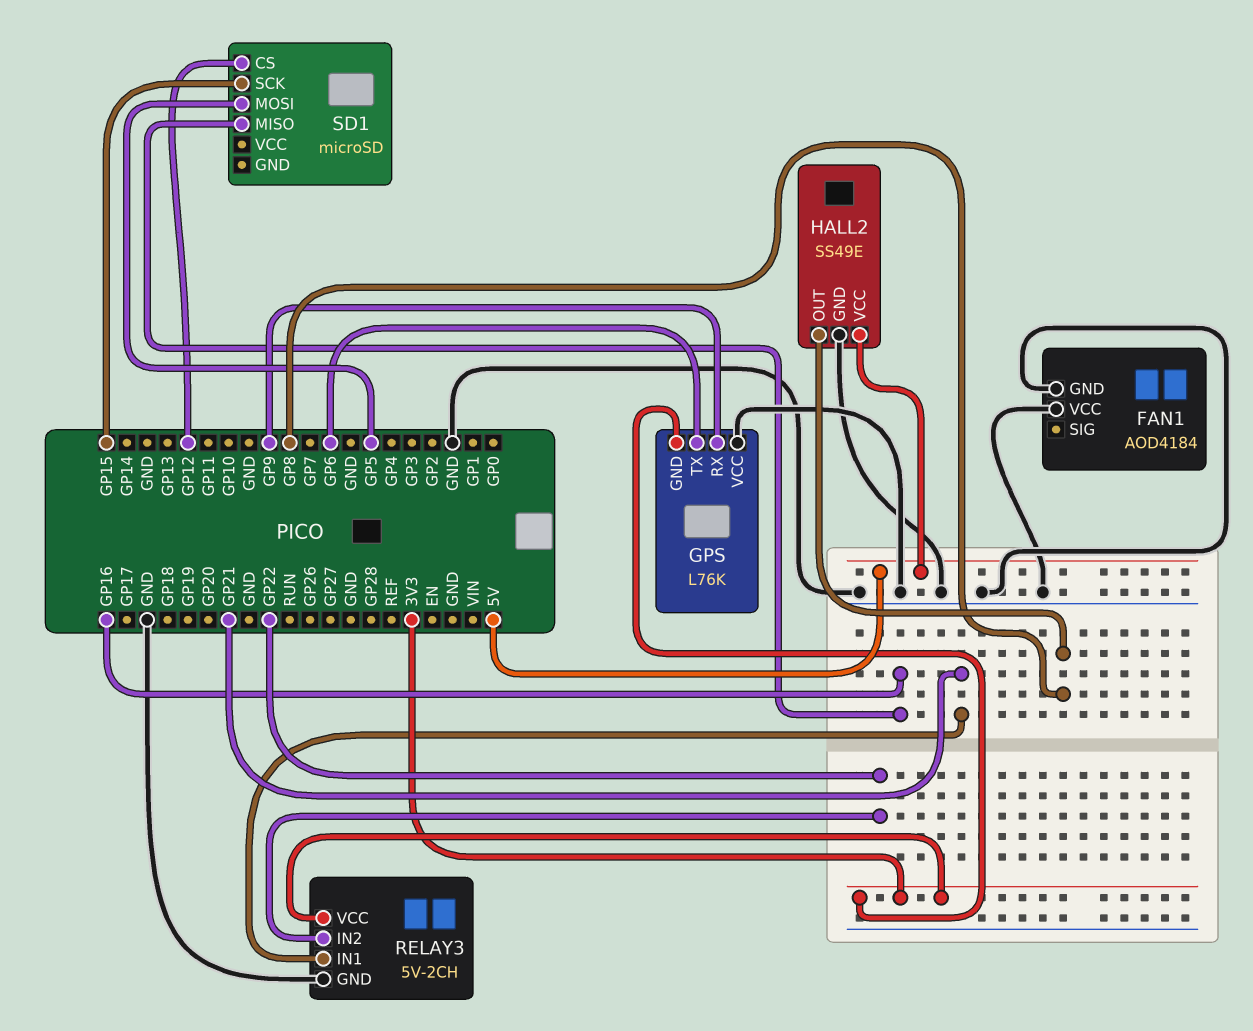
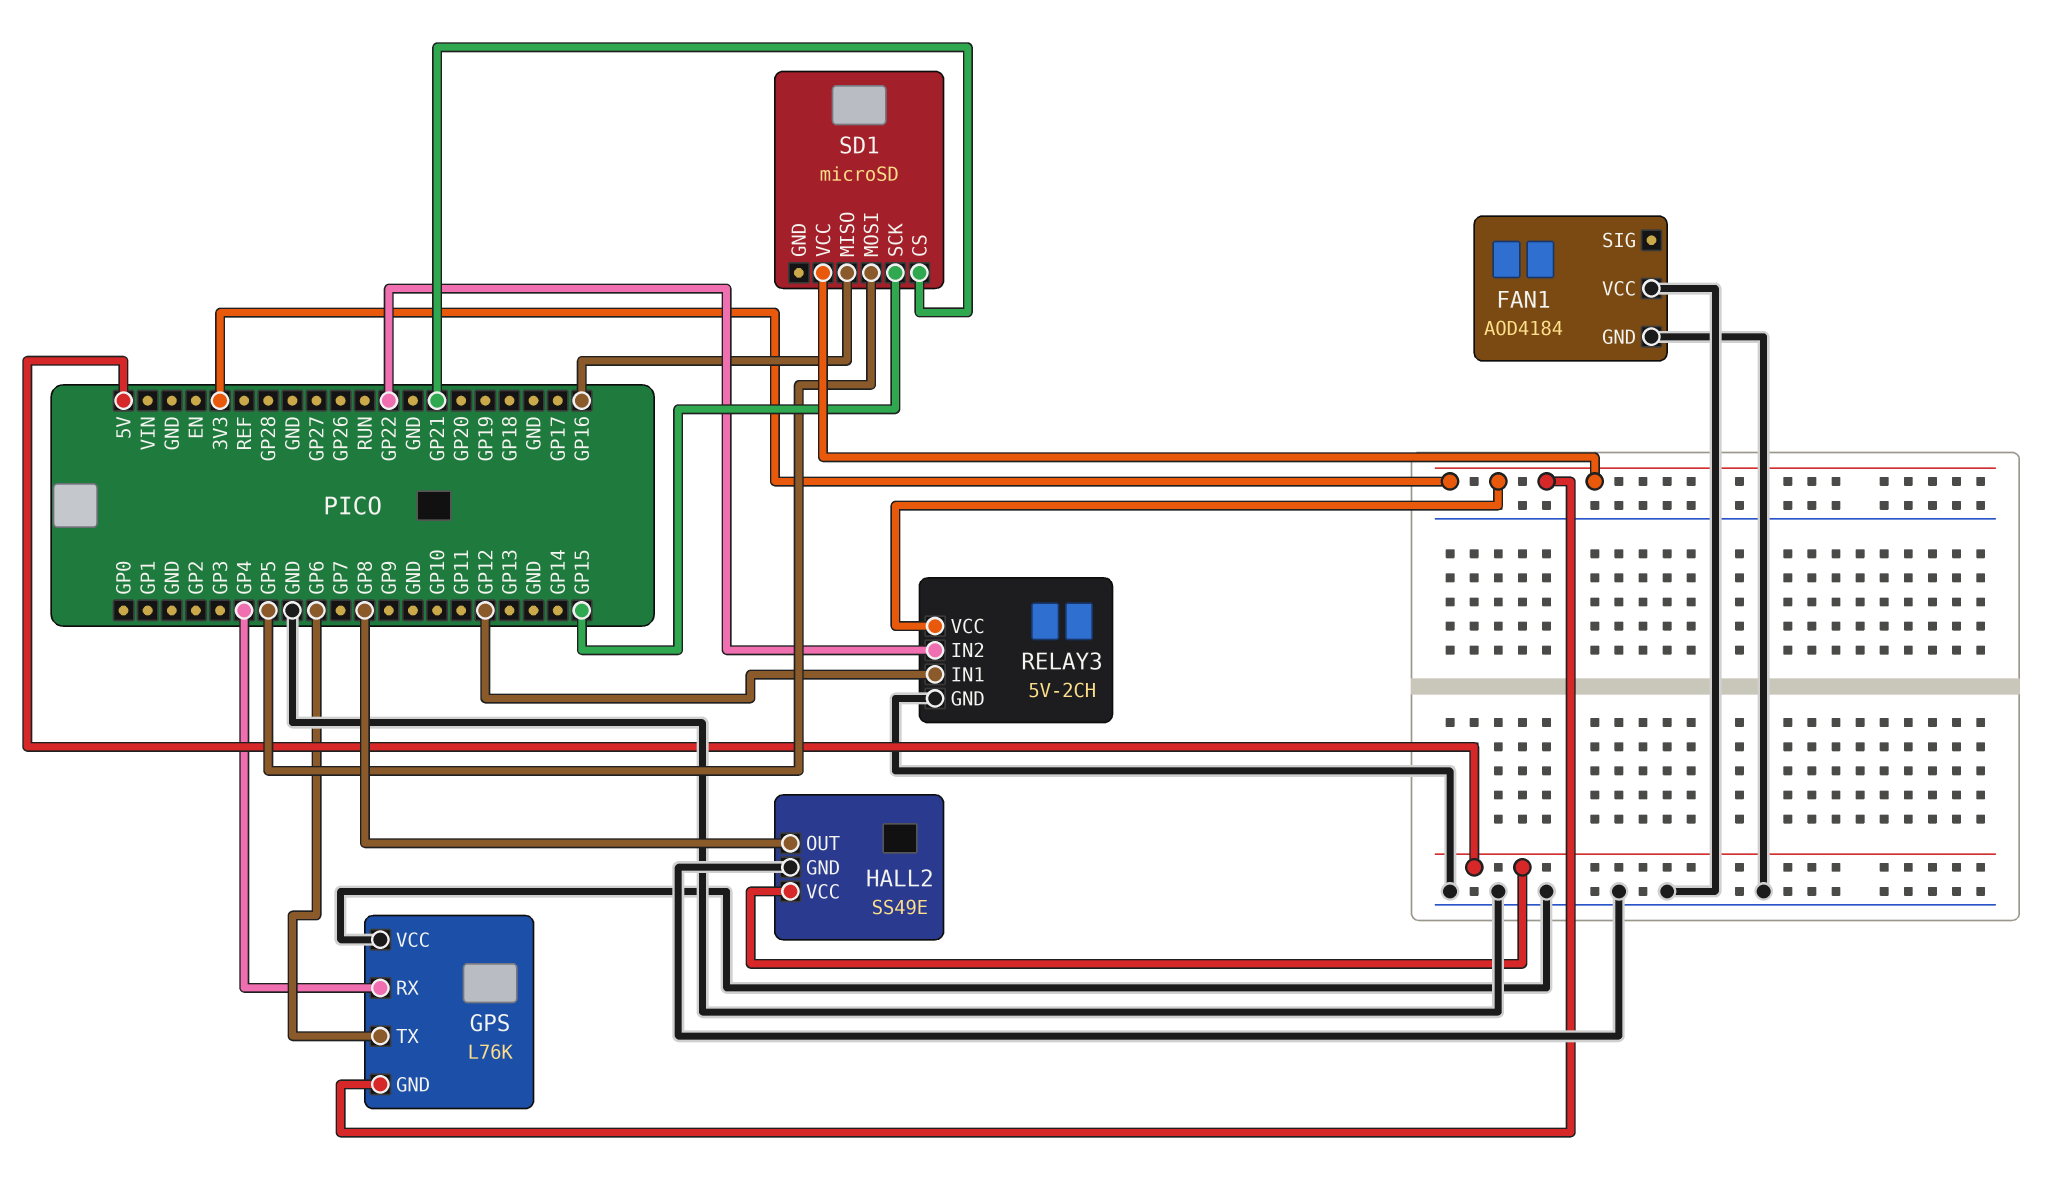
GPS pin RX: GP9 -> GP4
RELAY3 pin IN1: GP21 -> GP12
SD1 pin CS: GP12 -> GP21
SD1 pin VCC: none -> 3V3

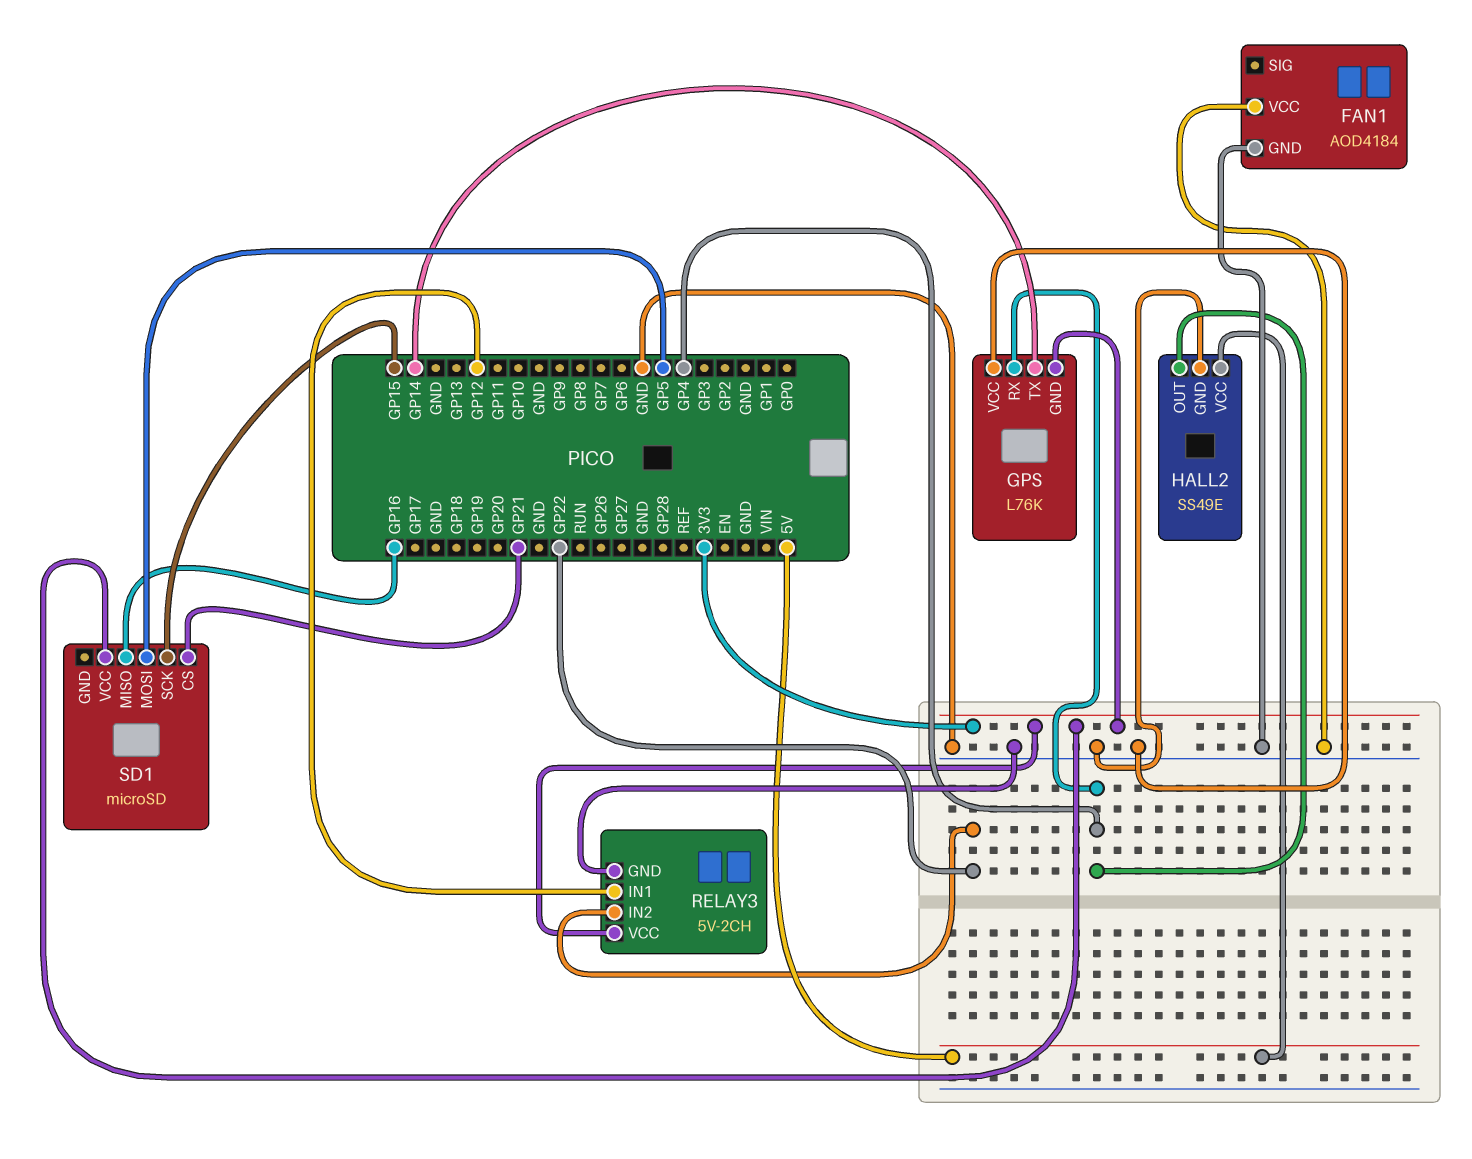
GPS pin TX: GP6 -> GP14
HALL2 pin OUT: GP8 -> GP4

